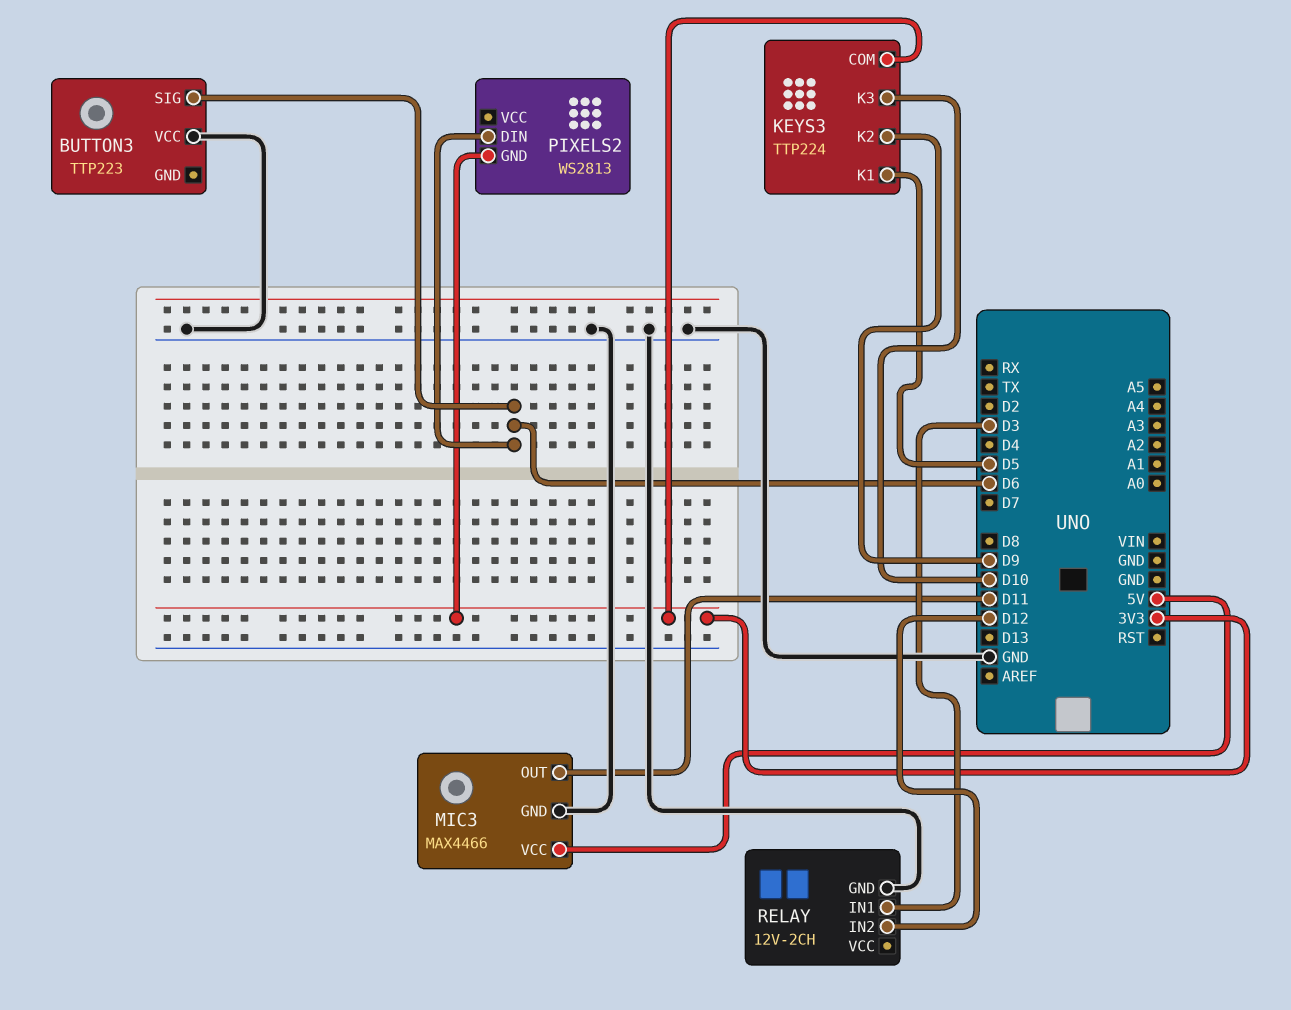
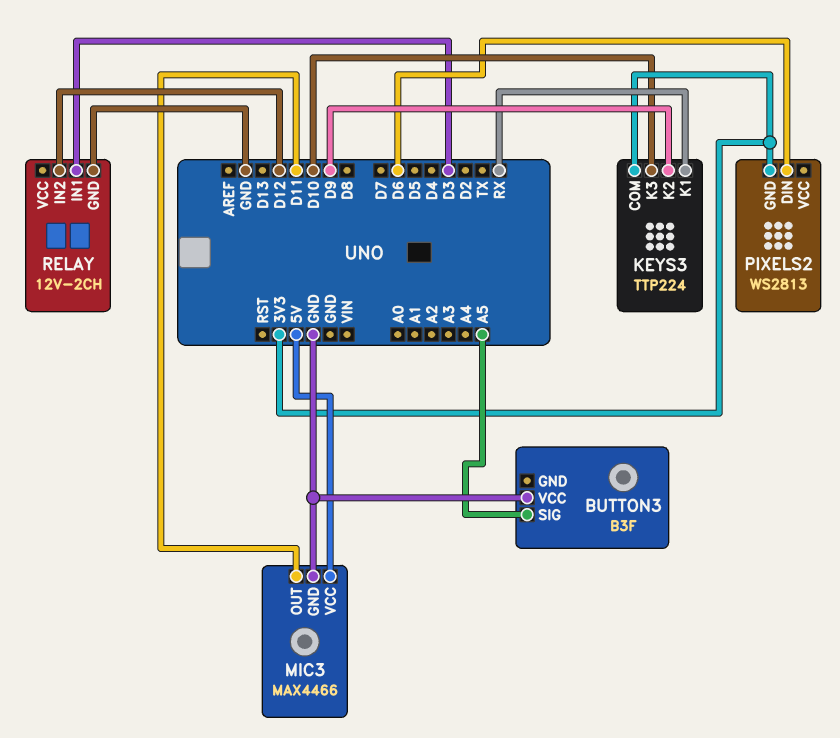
BUTTON3: TTP223 -> B3F
BUTTON3 pin SIG: D6 -> A5
KEYS3 pin K1: D5 -> RX

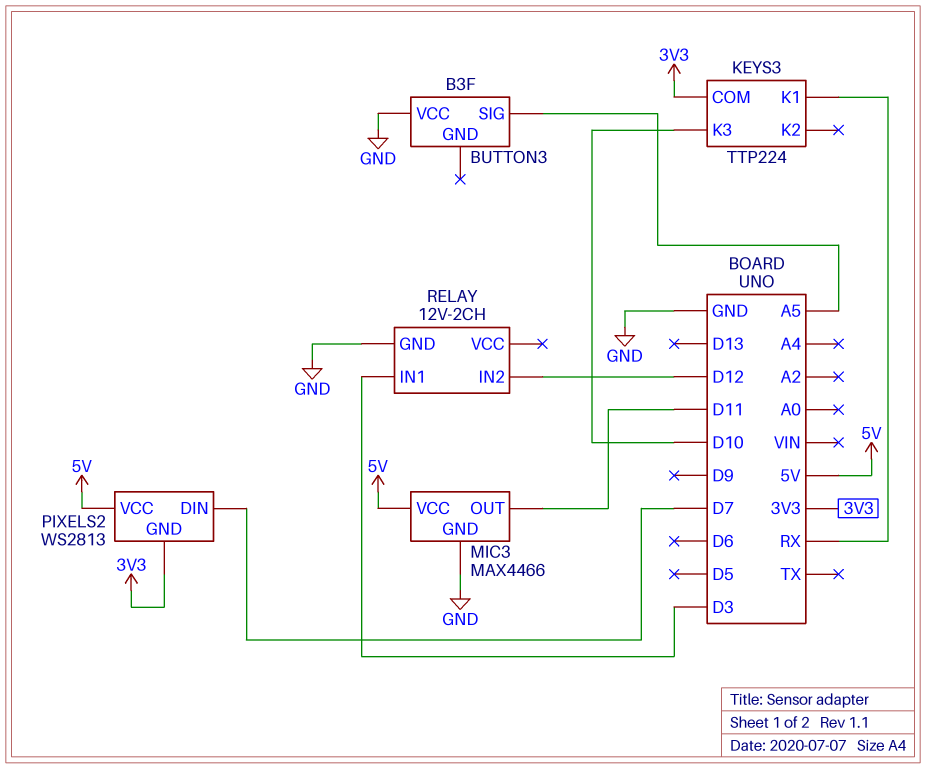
KEYS3 pin K2: D9 -> none
PIXELS2 pin DIN: D6 -> D7
PIXELS2 pin VCC: none -> 5V

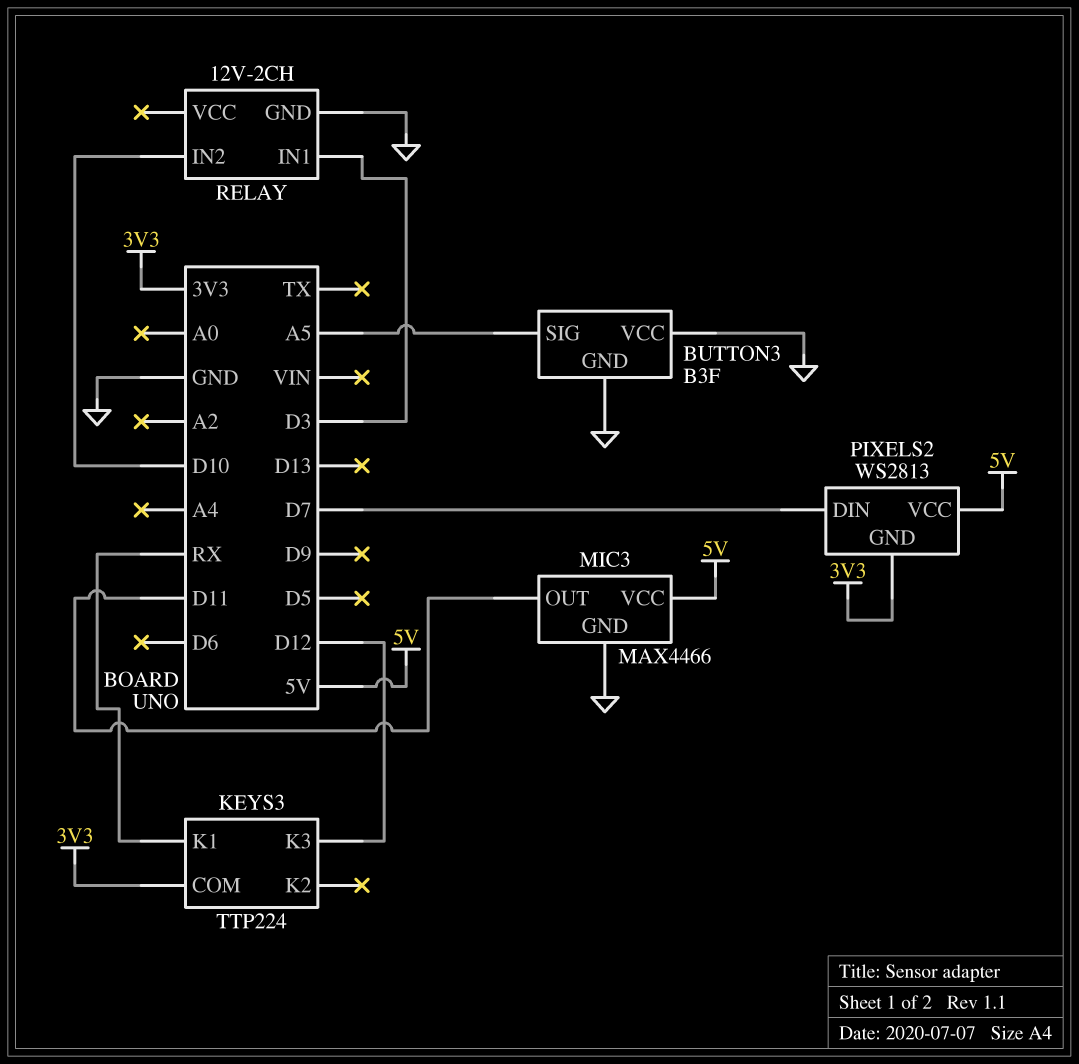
BUTTON3 pin GND: none -> GND
KEYS3 pin K3: D10 -> D12
RELAY pin IN2: D12 -> D10

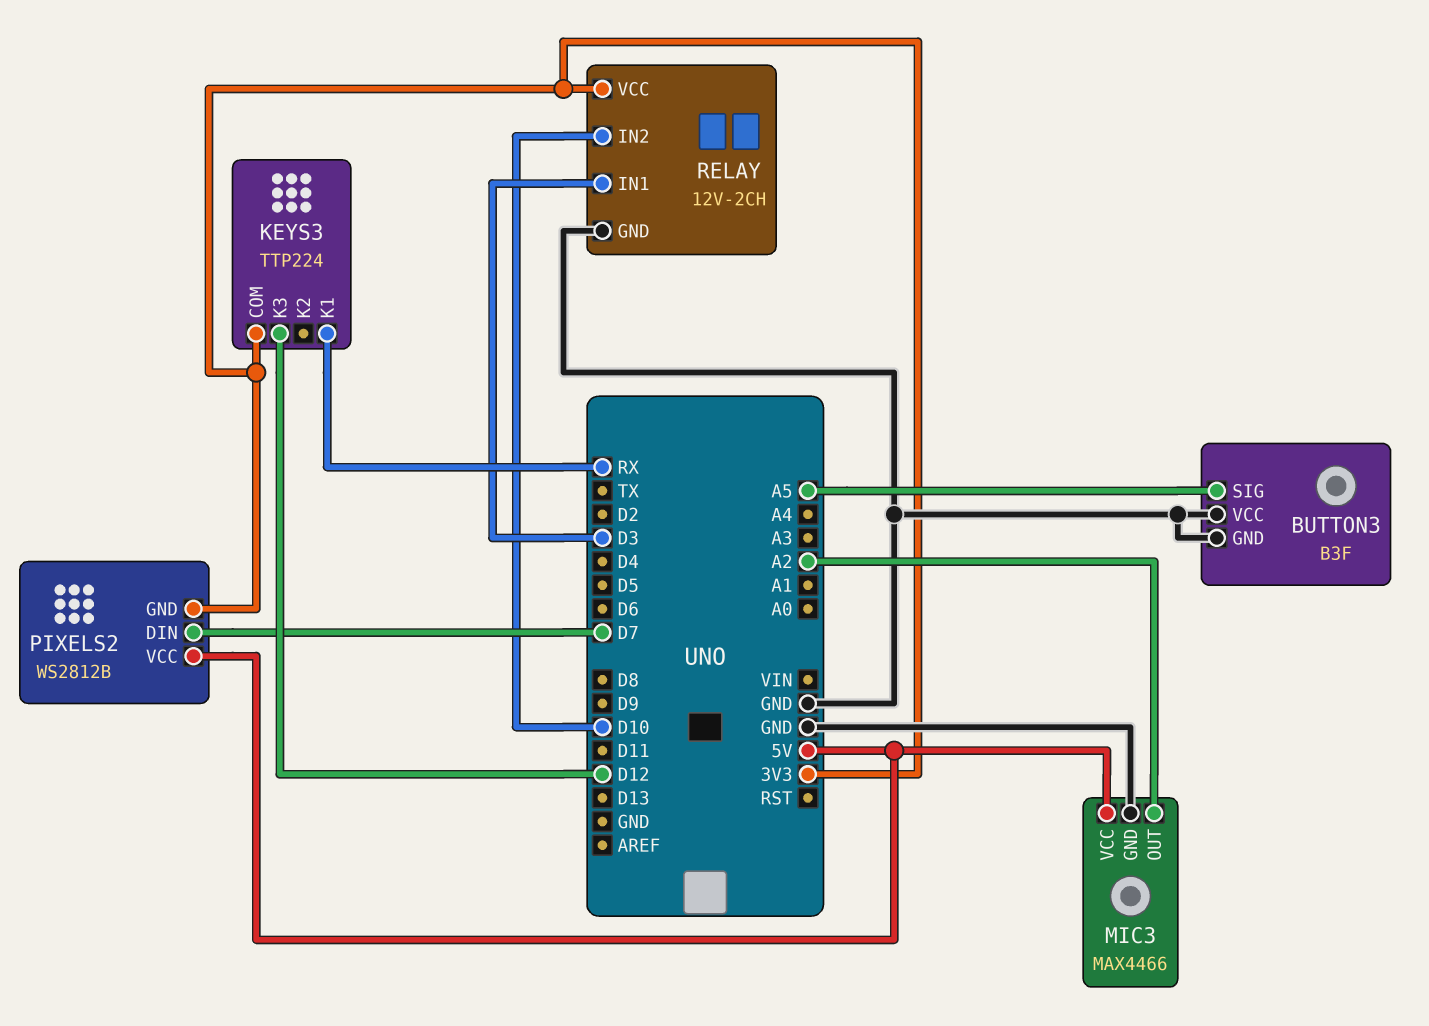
MIC3 pin OUT: D11 -> A2
PIXELS2: WS2813 -> WS2812B
RELAY pin VCC: none -> 3V3

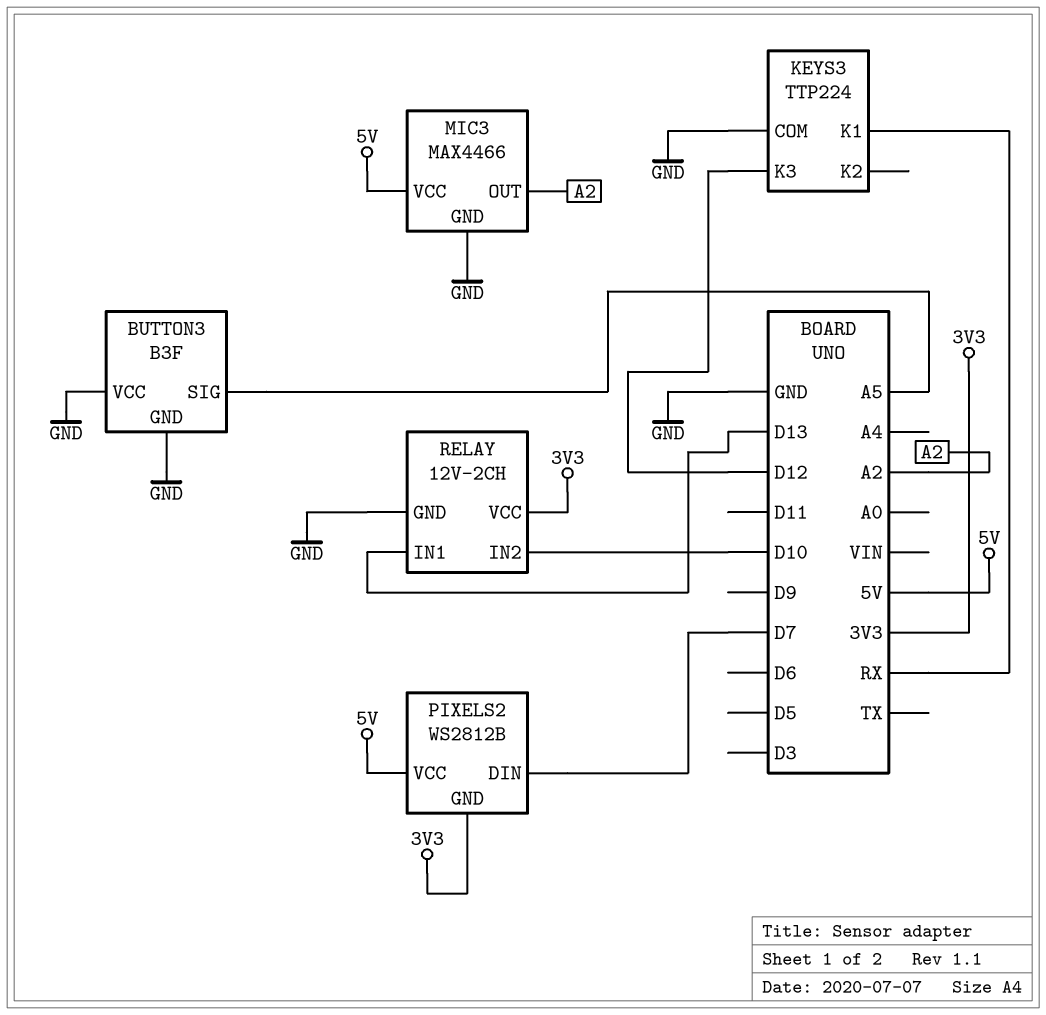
KEYS3 pin COM: 3V3 -> GND
RELAY pin IN1: D3 -> D13

